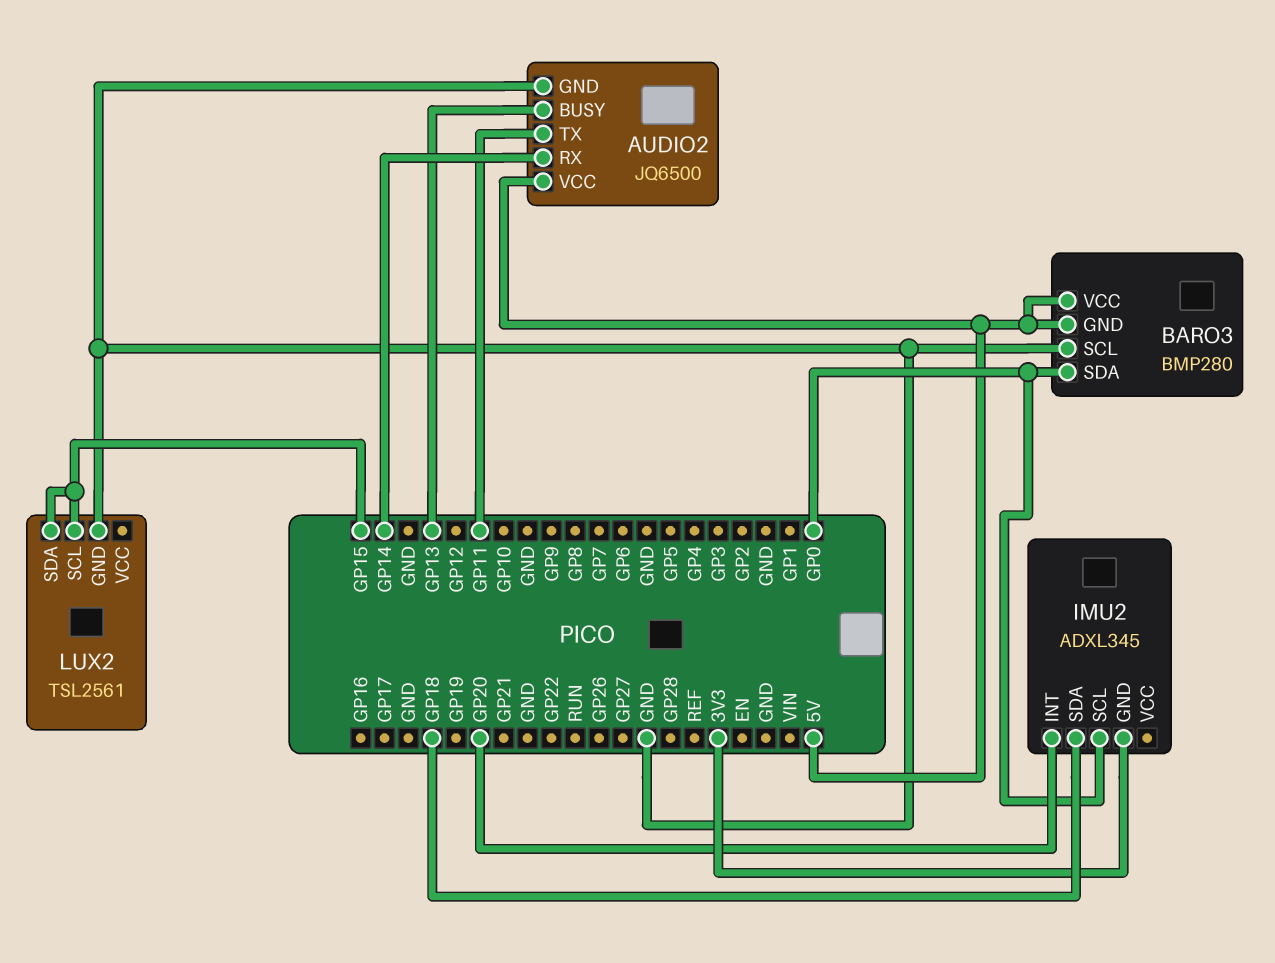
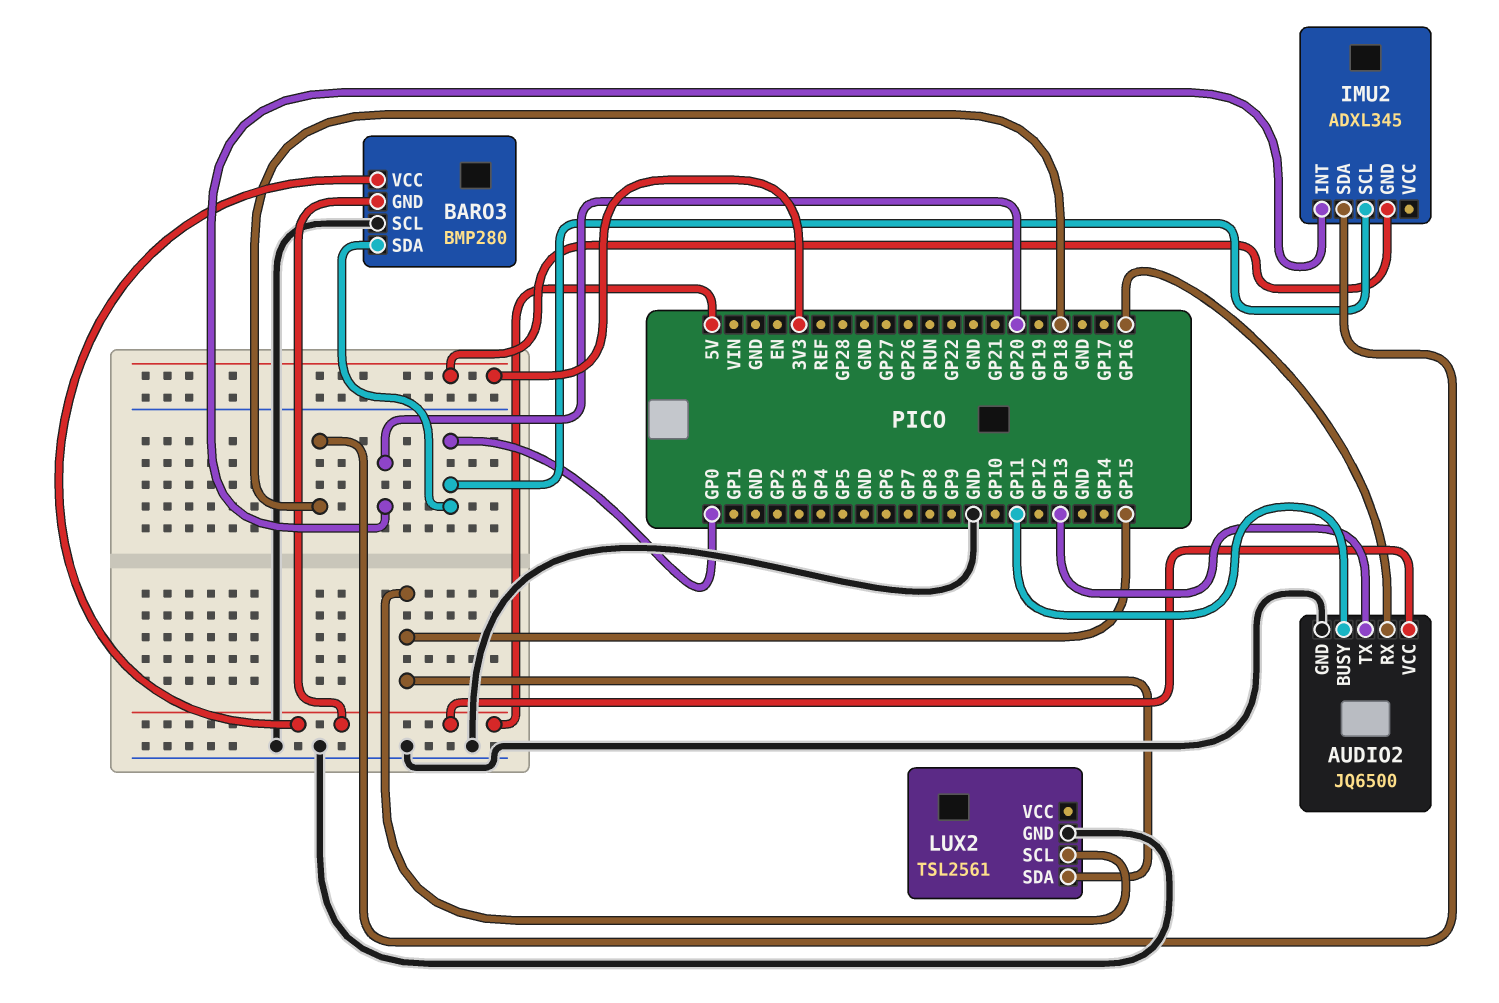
AUDIO2 pin BUSY: GP13 -> GP11
AUDIO2 pin RX: GP14 -> GP16
AUDIO2 pin TX: GP11 -> GP13

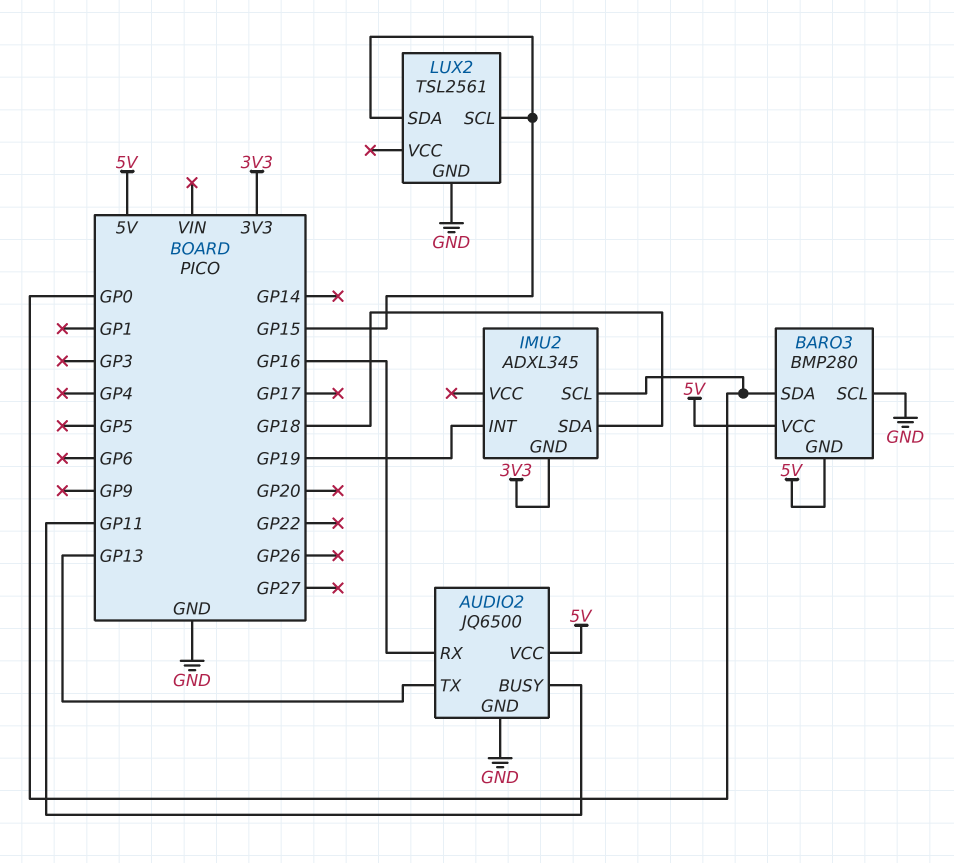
IMU2 pin INT: GP20 -> GP19

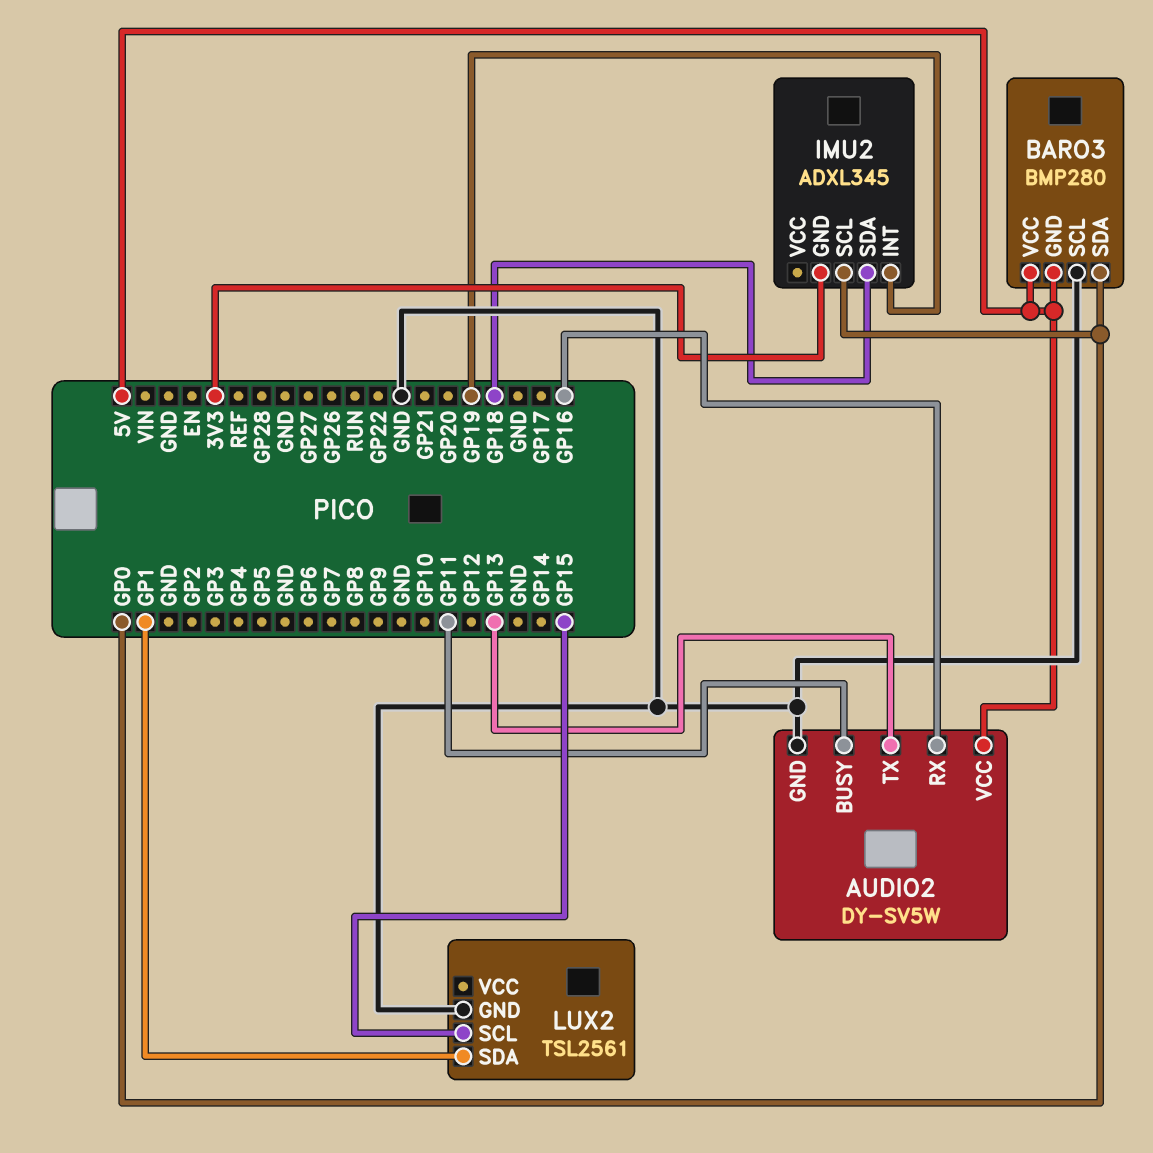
AUDIO2: JQ6500 -> DY-SV5W
LUX2 pin SDA: GP15 -> GP1

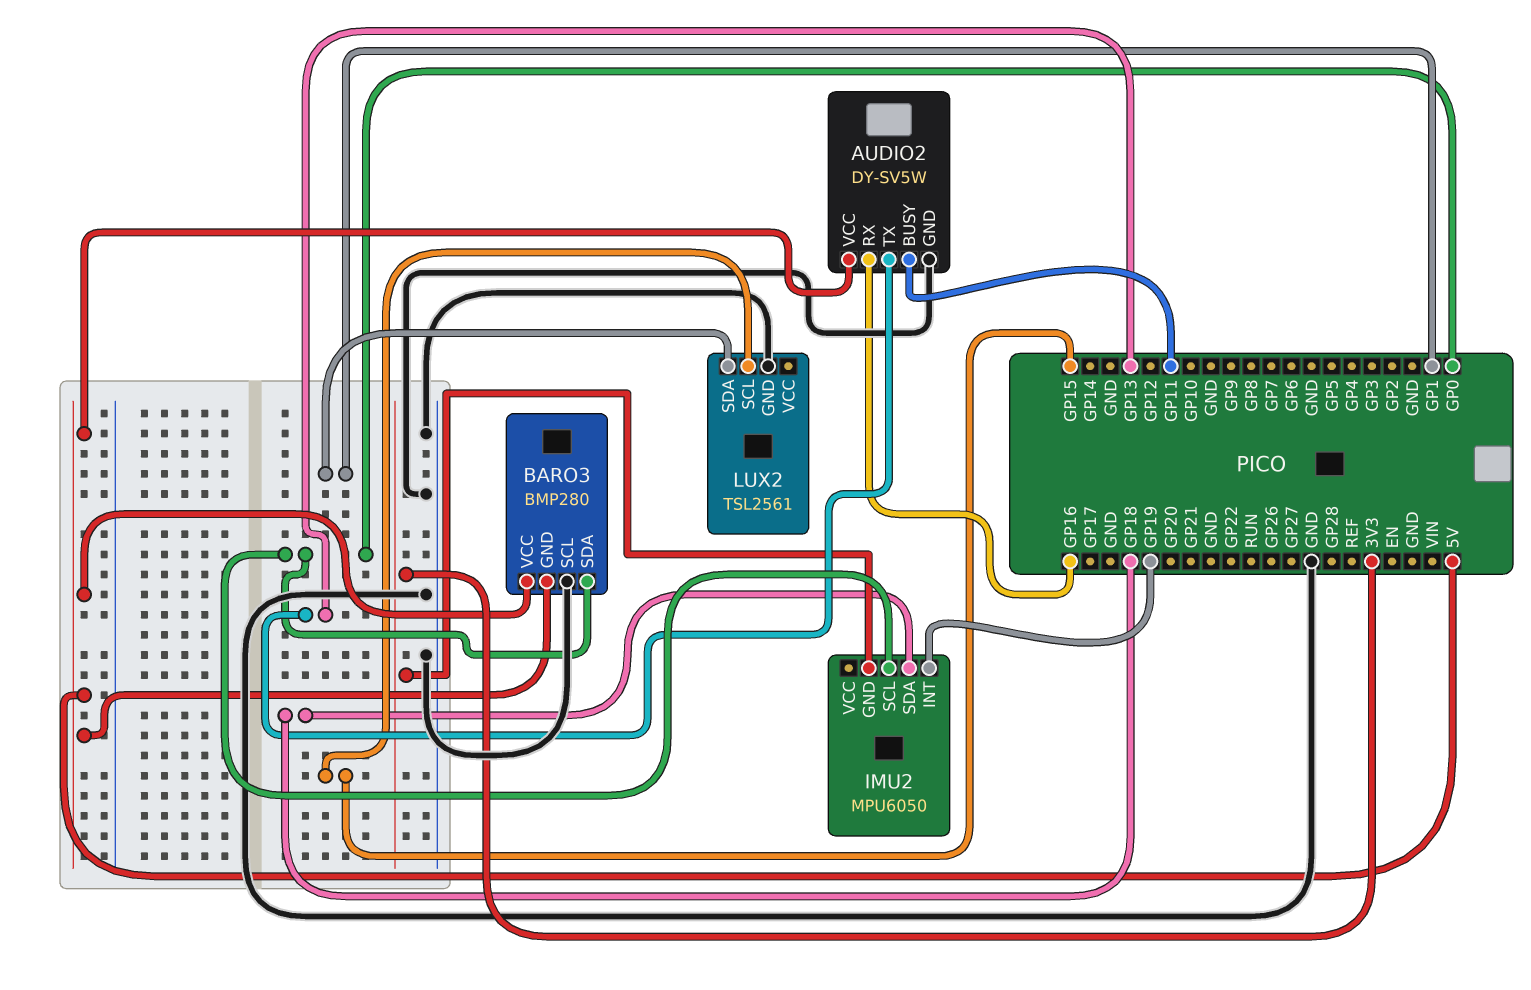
IMU2: ADXL345 -> MPU6050

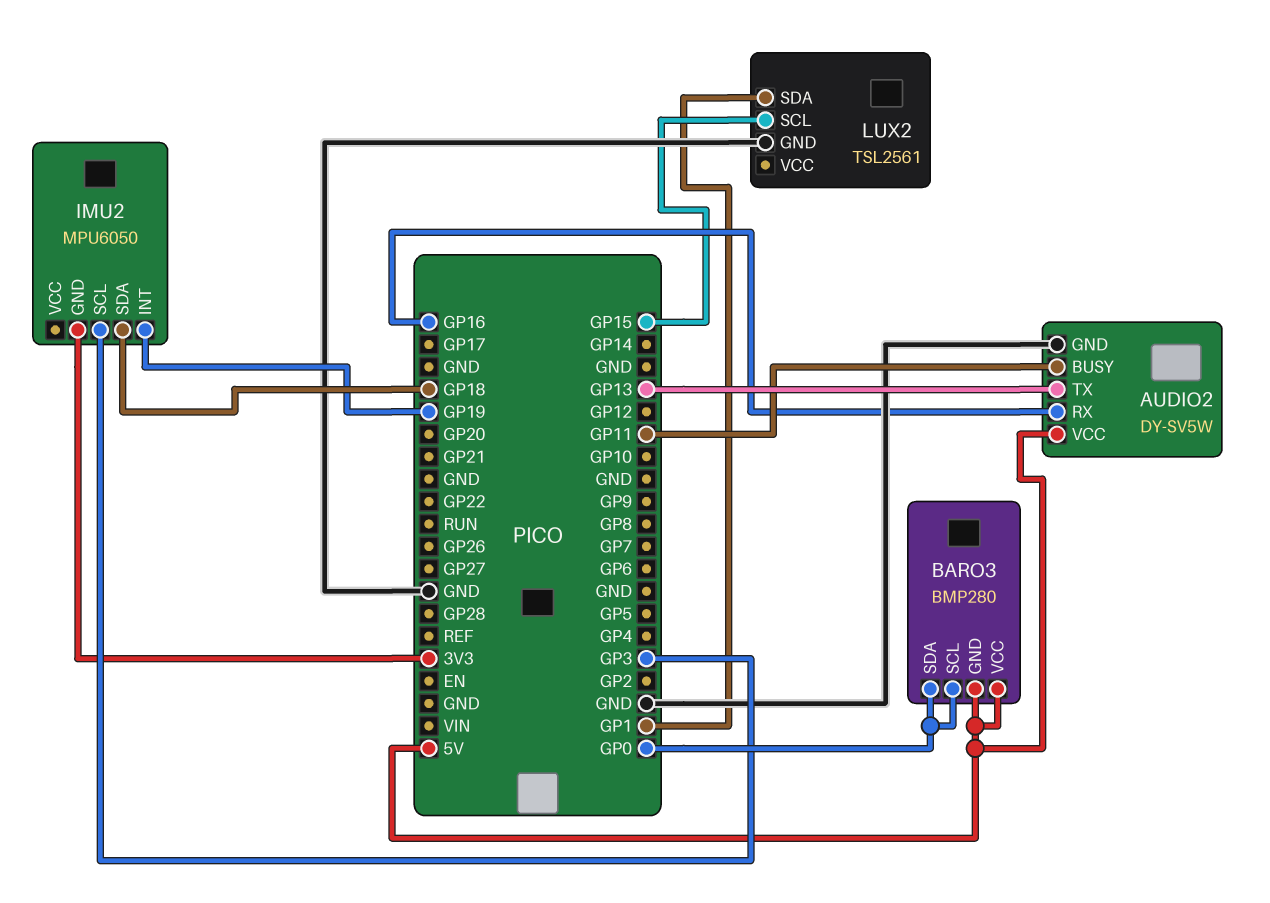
BARO3 pin SCL: GND -> GP0
IMU2 pin SCL: GP0 -> GP3

